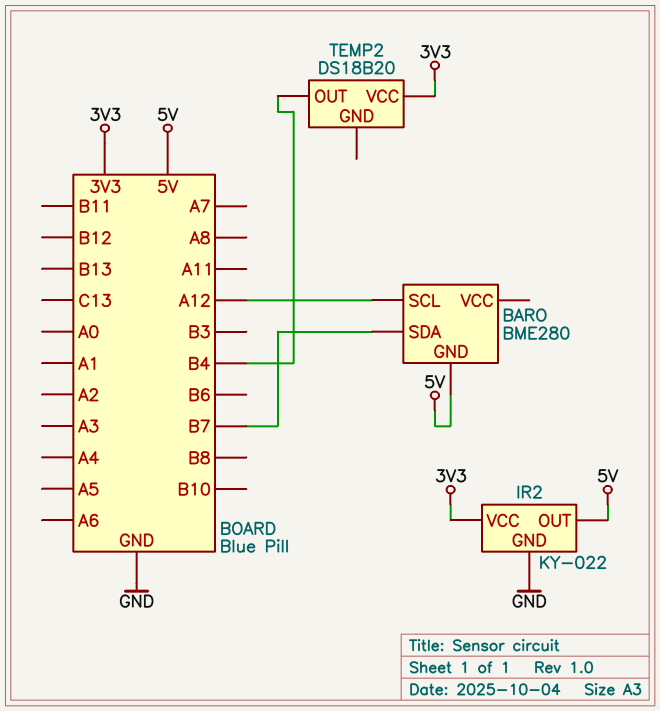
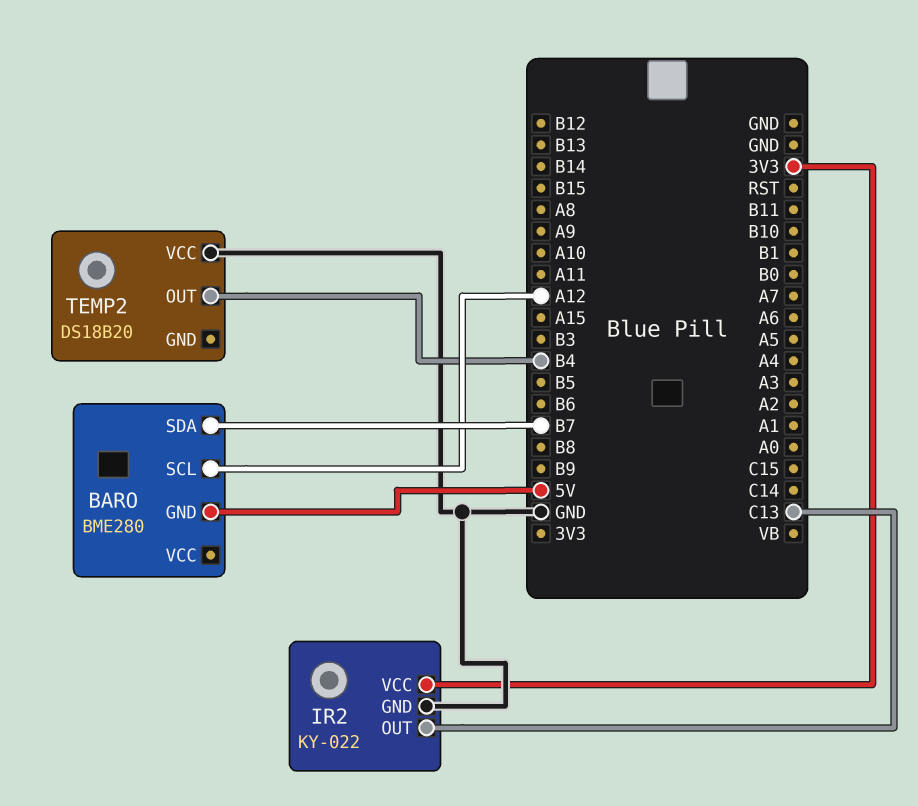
IR2 pin OUT: 5V -> C13
TEMP2 pin VCC: 3V3 -> GND

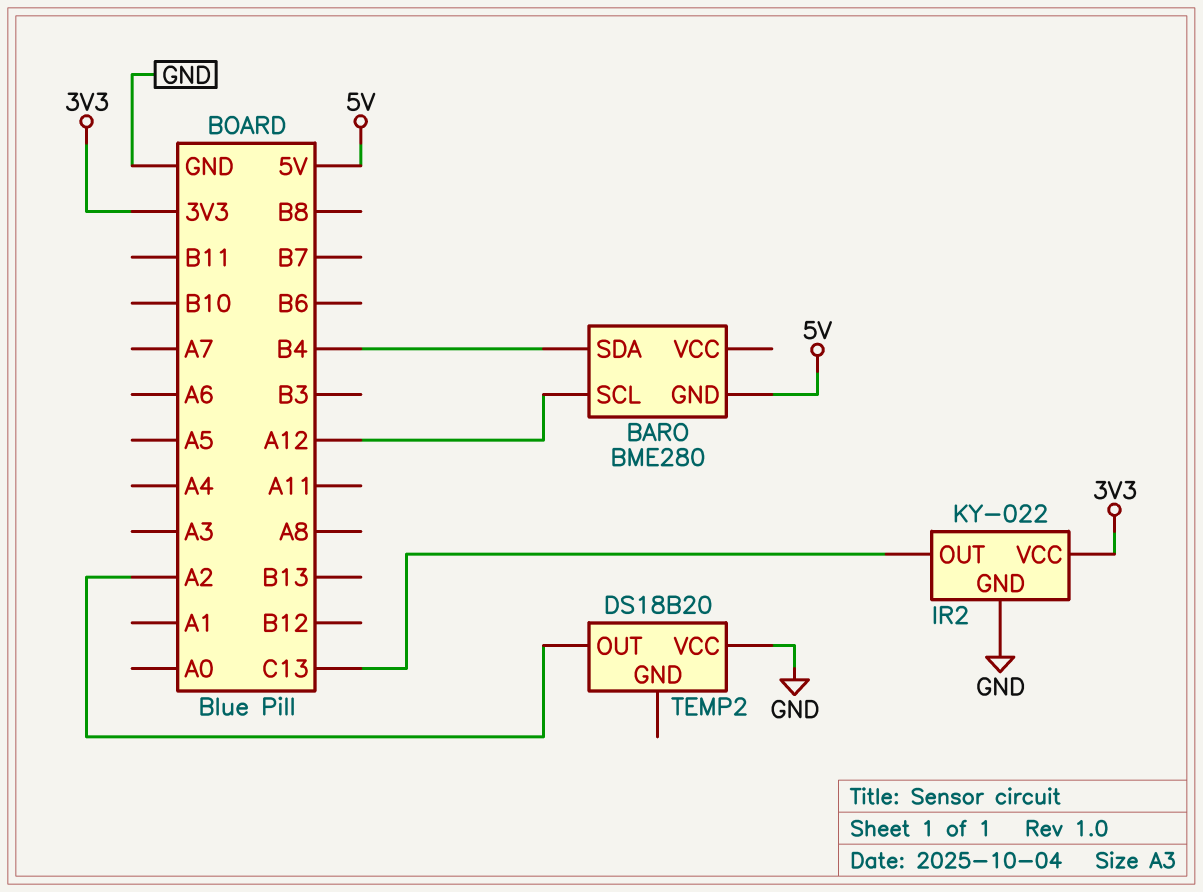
BARO pin SDA: B7 -> B4
TEMP2 pin OUT: B4 -> A2

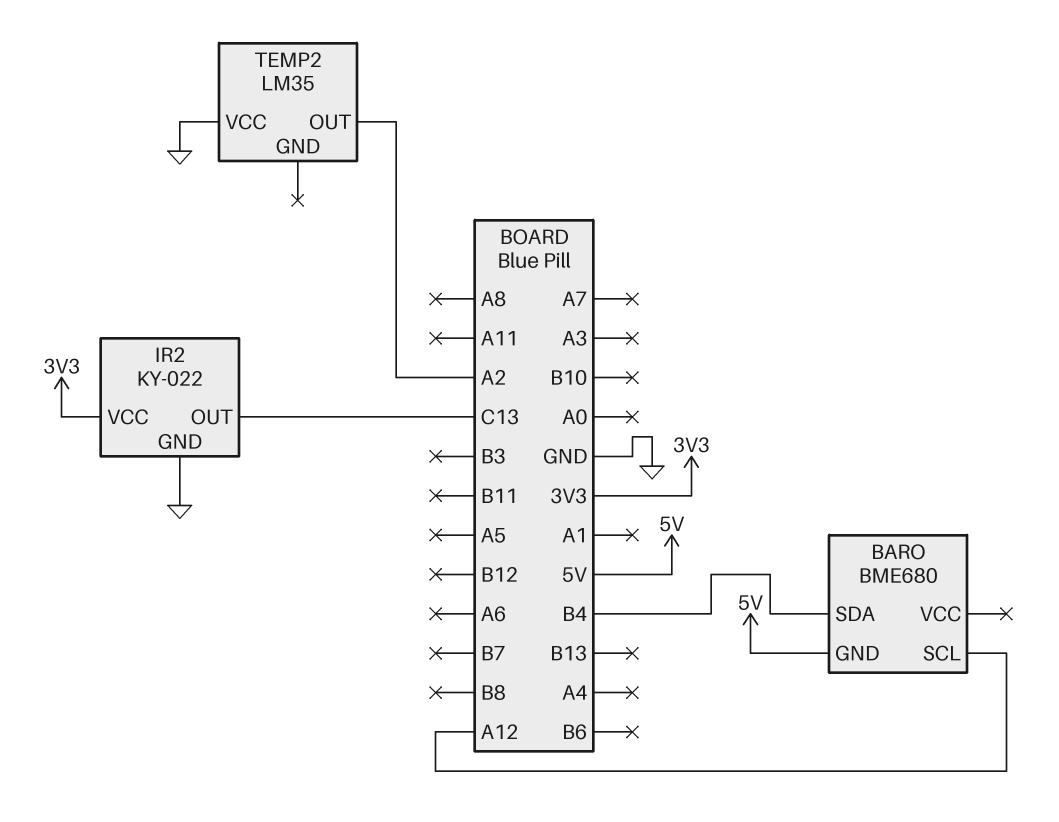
BARO: BME280 -> BME680
TEMP2: DS18B20 -> LM35

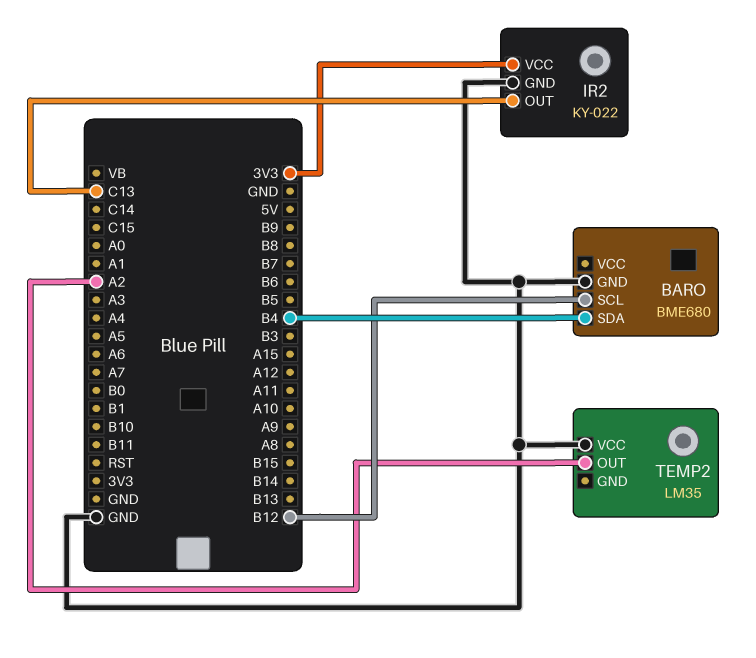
BARO pin GND: 5V -> GND
BARO pin SCL: A12 -> B12

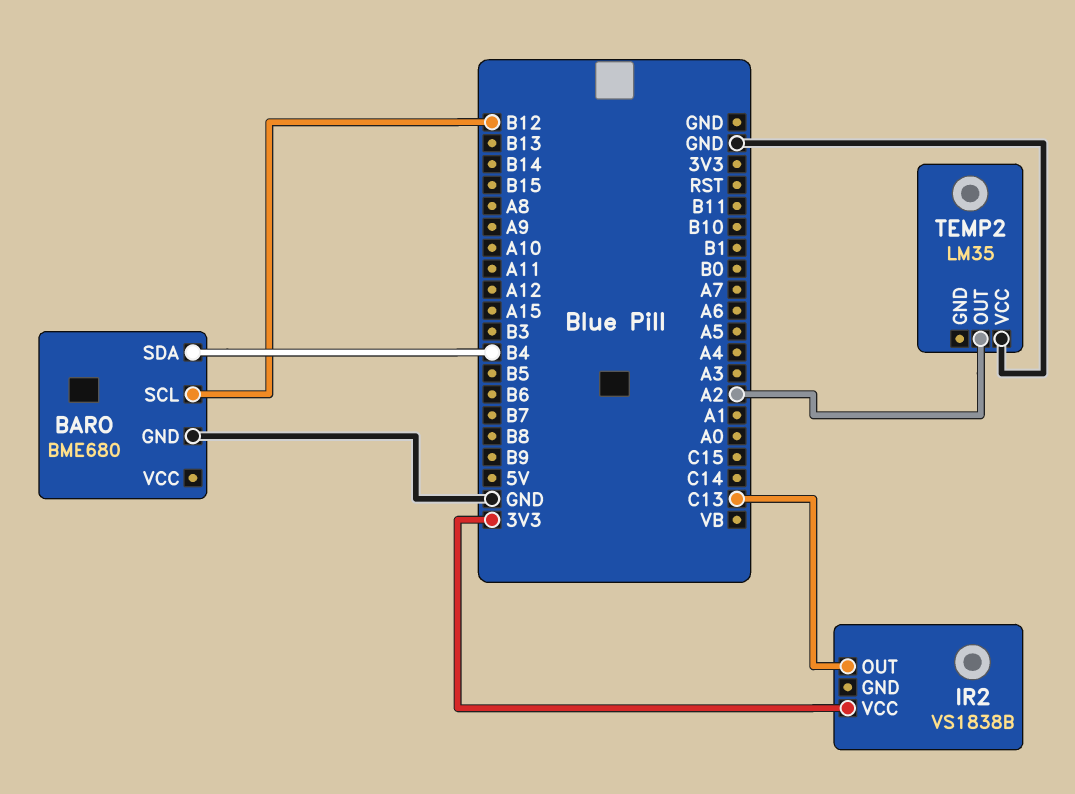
IR2: KY-022 -> VS1838B
IR2 pin GND: GND -> none

